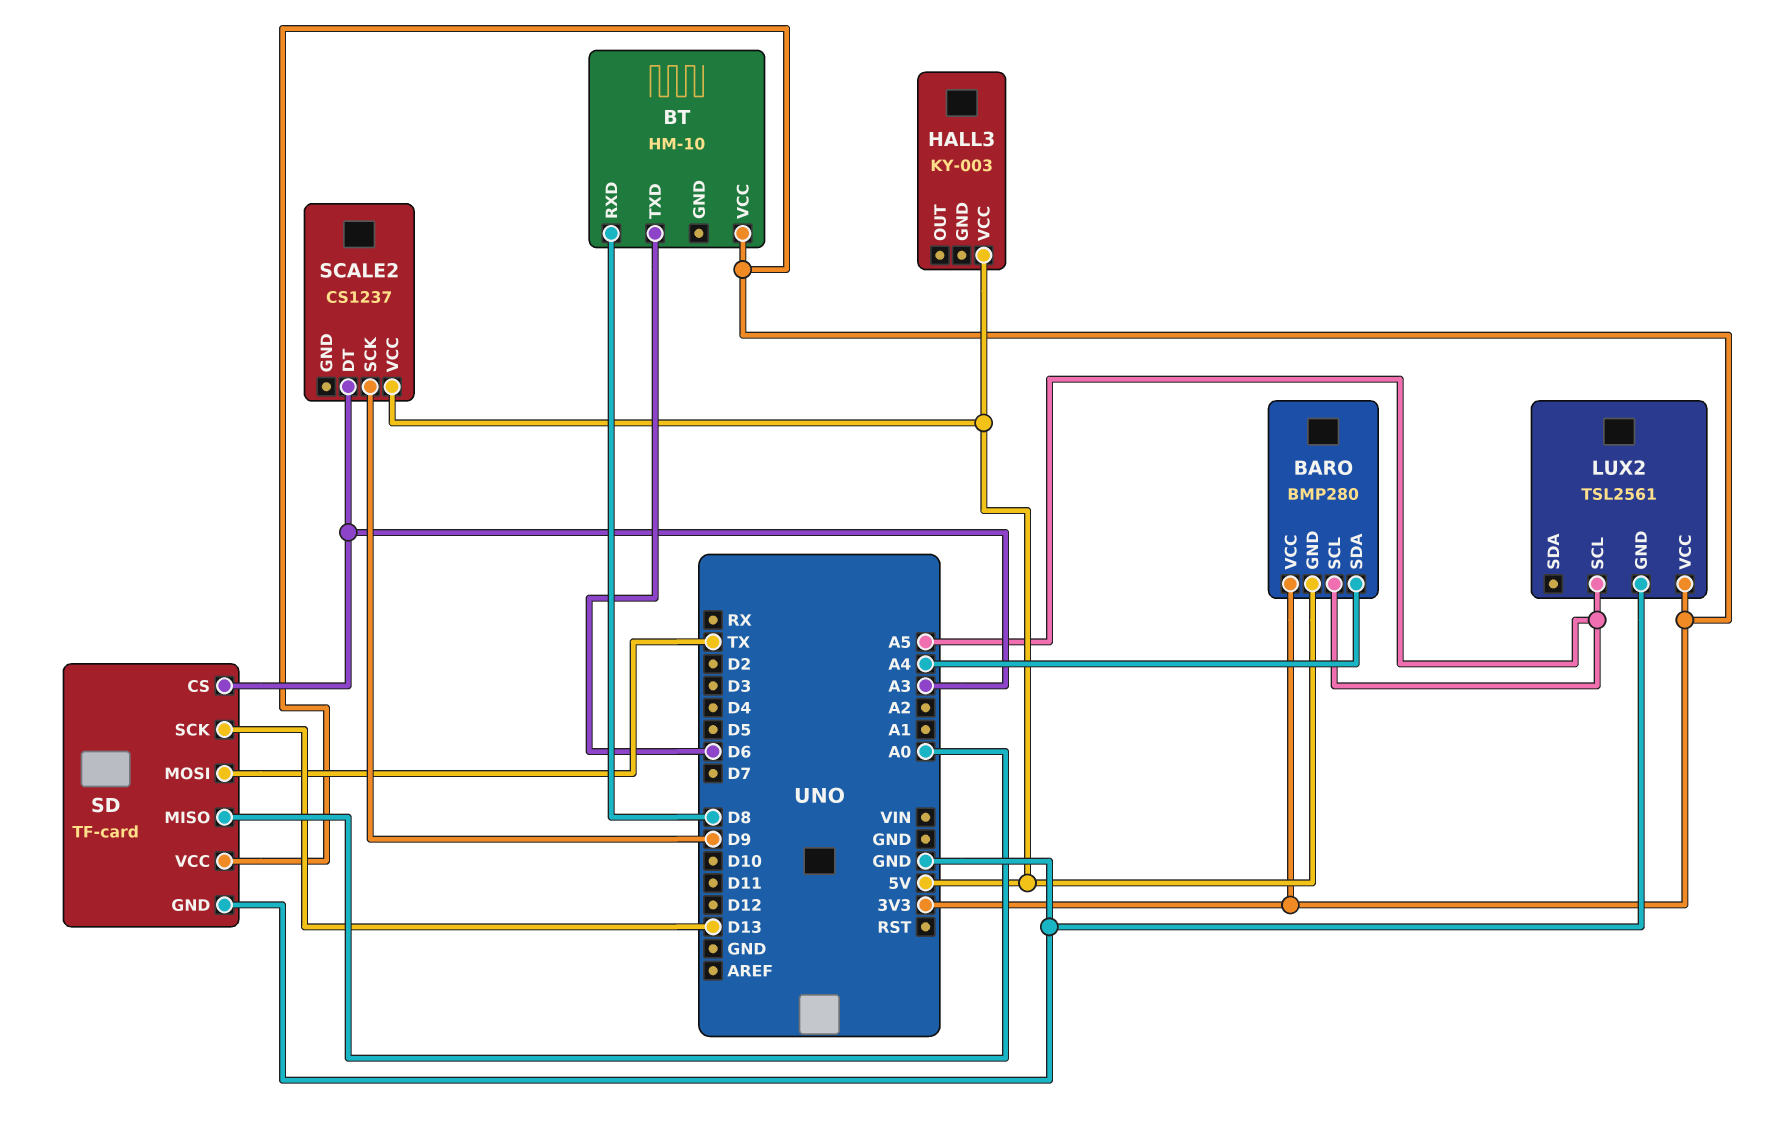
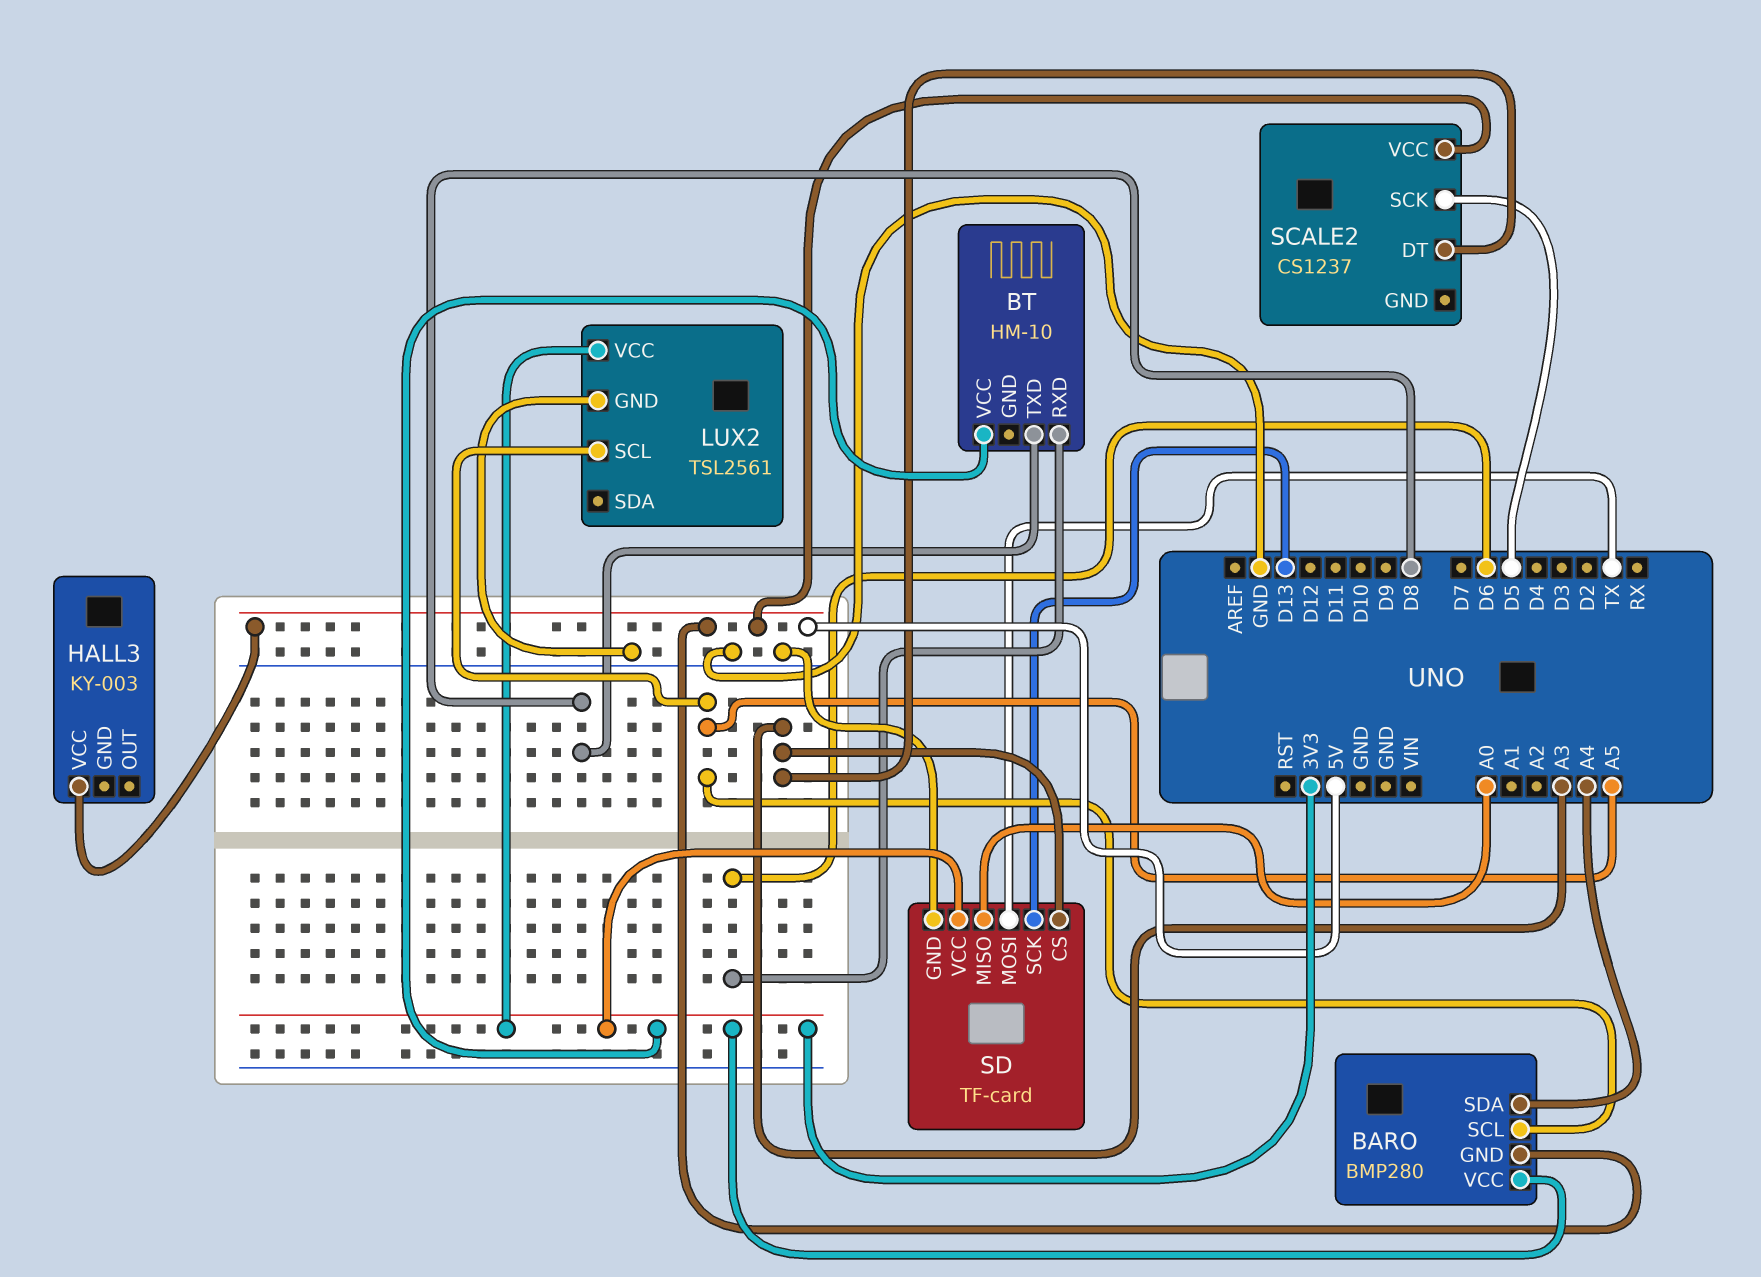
BT pin RXD: D8 -> D6
BT pin TXD: D6 -> D8
SCALE2 pin SCK: D9 -> D5

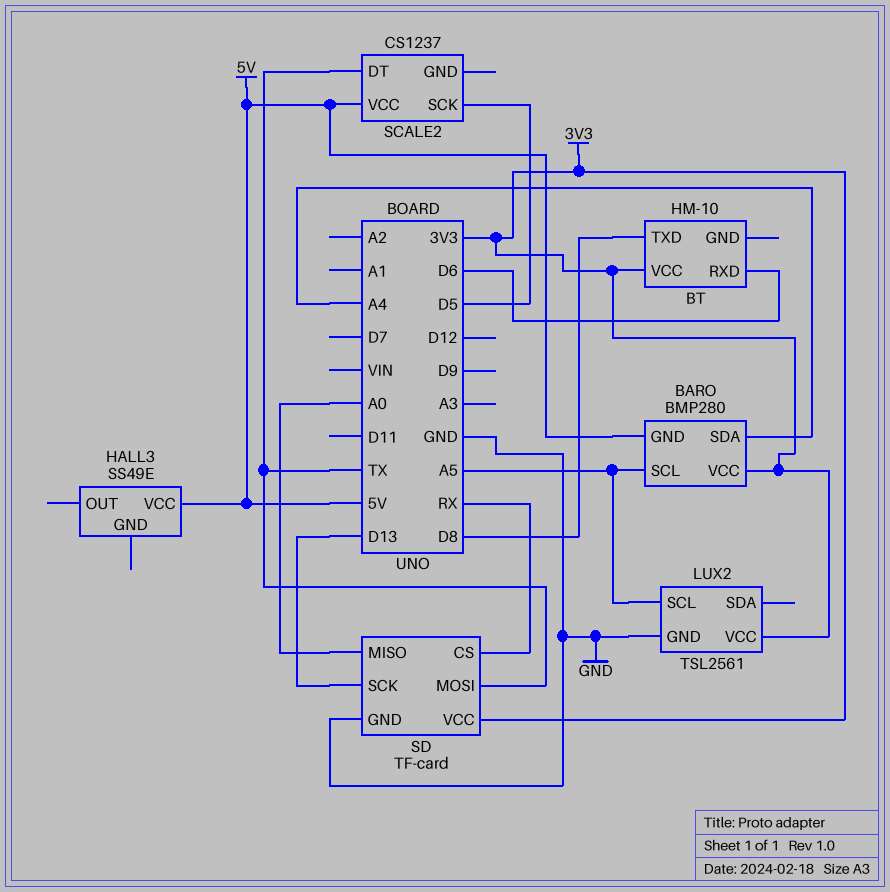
HALL3: KY-003 -> SS49E
SCALE2 pin DT: A3 -> TX
SD pin CS: A3 -> RX

